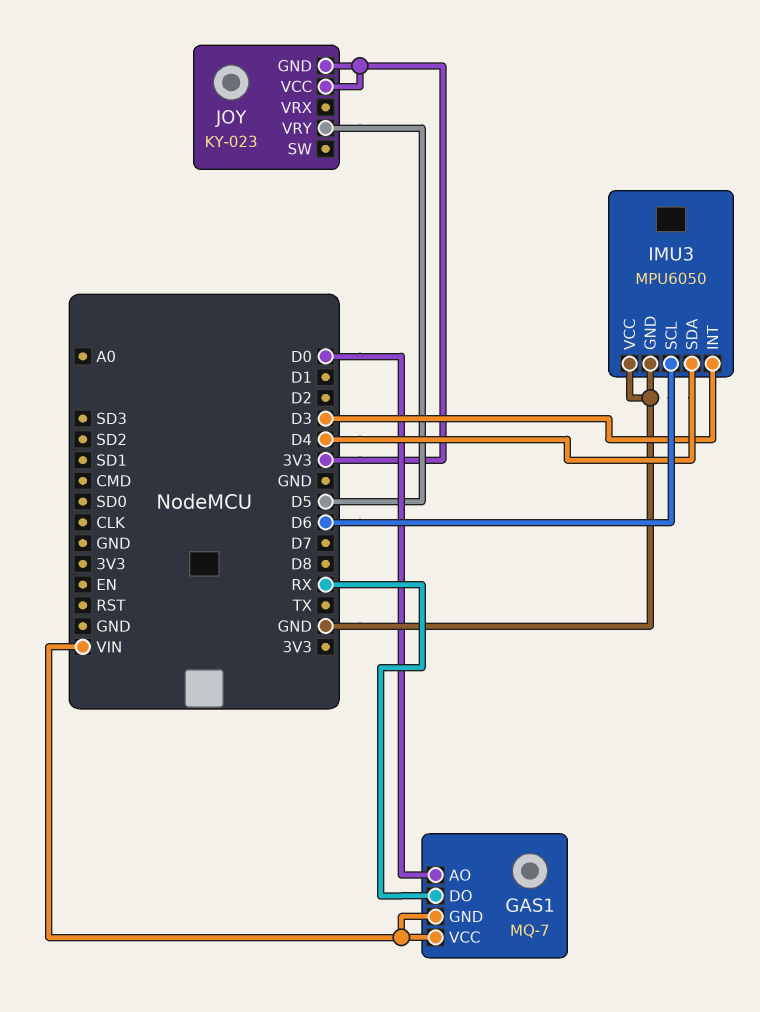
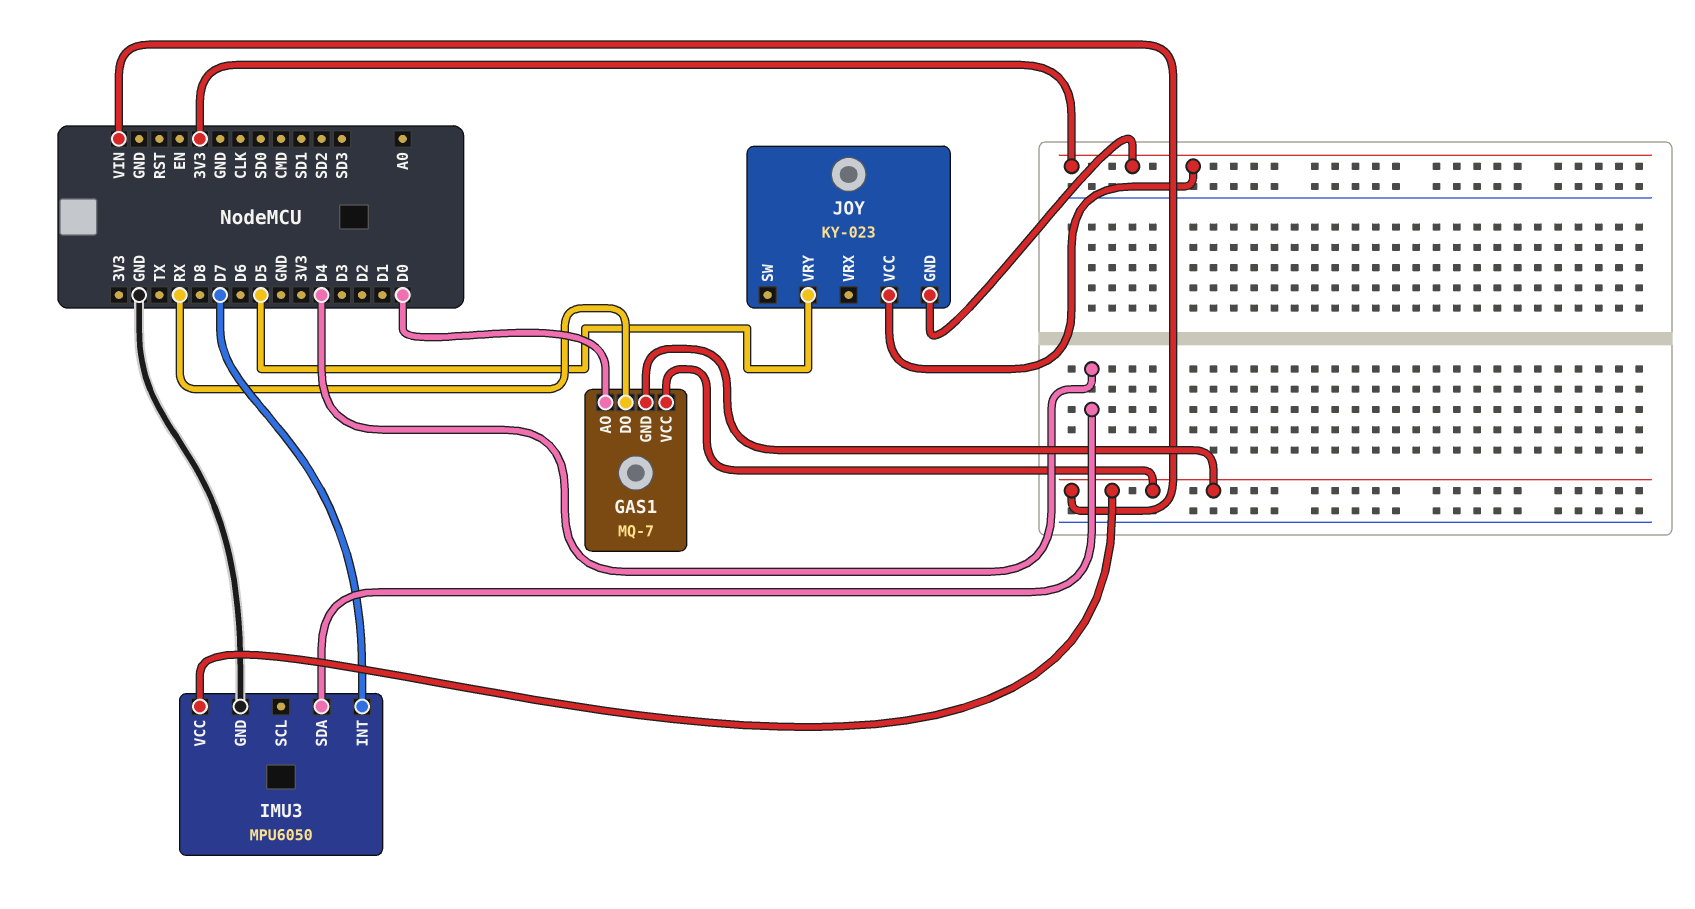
IMU3 pin INT: D3 -> D7
IMU3 pin SCL: D6 -> none
IMU3 pin VCC: GND -> VIN

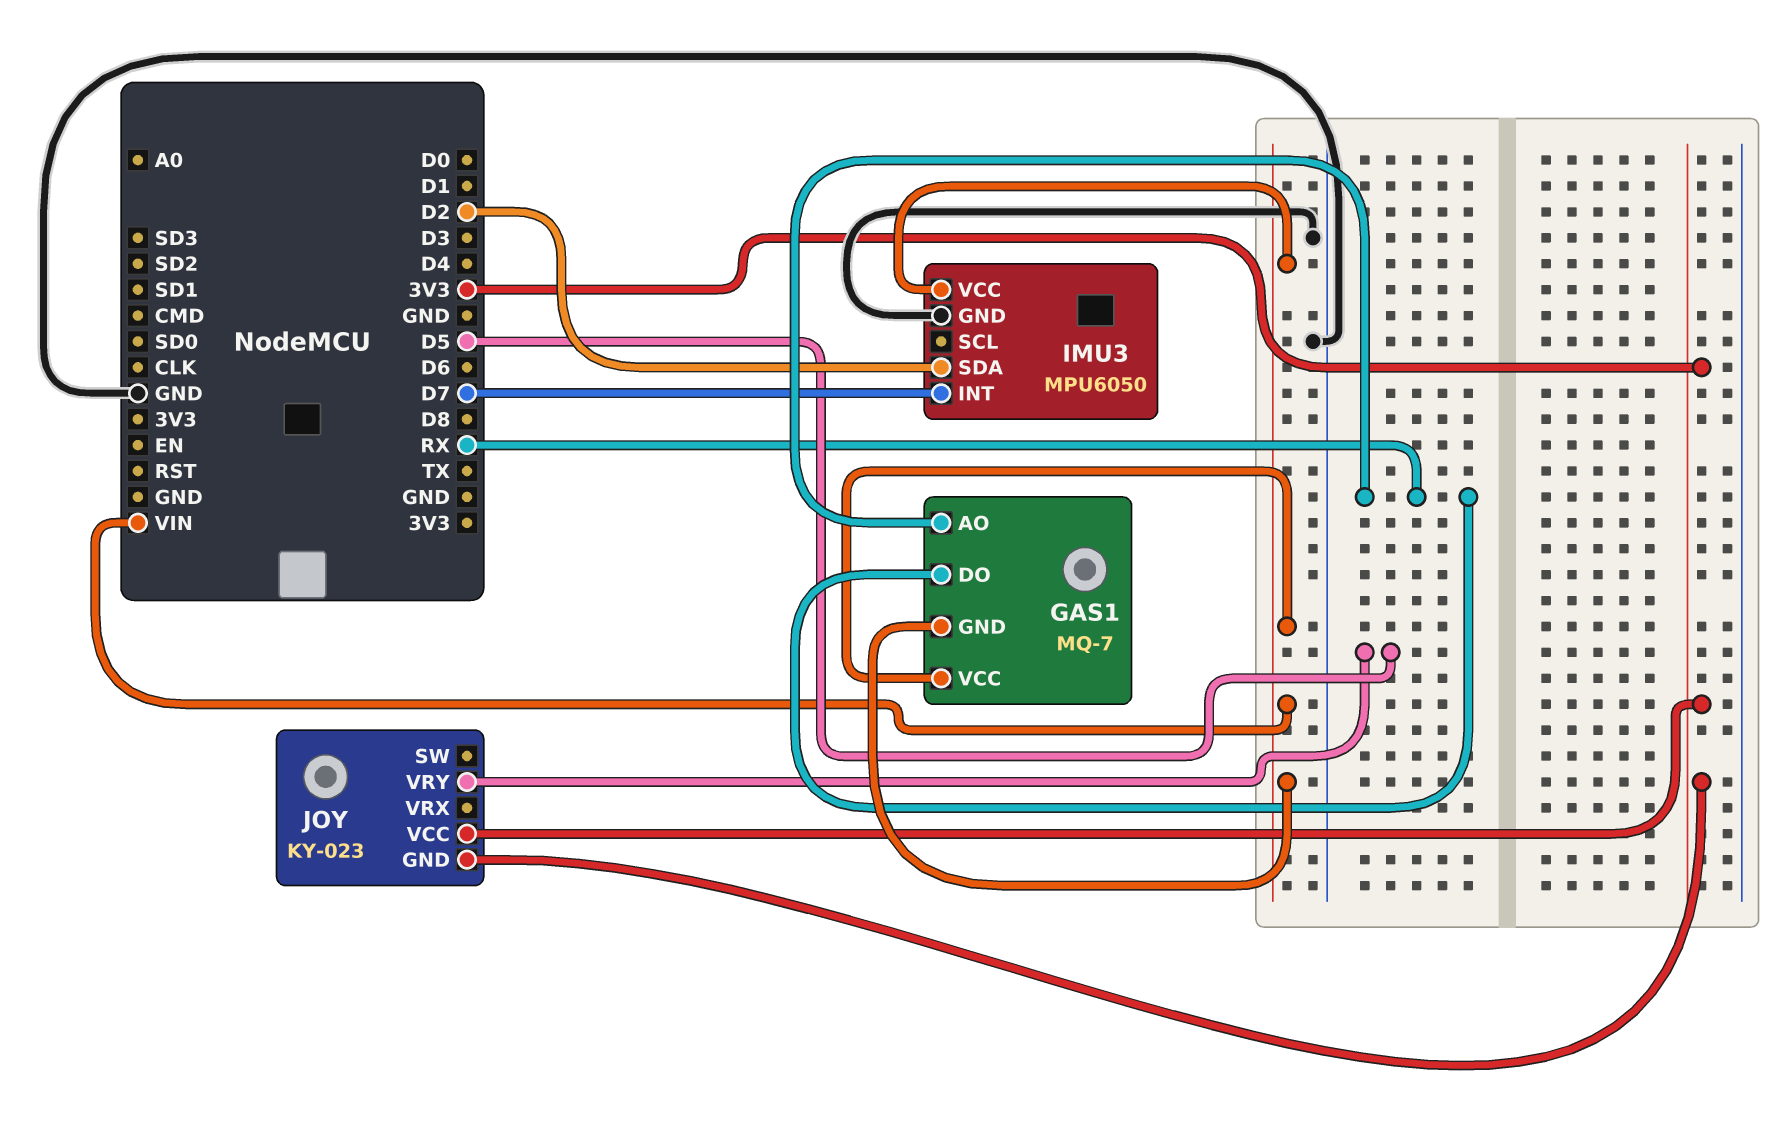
GAS1 pin AO: D0 -> RX
IMU3 pin SDA: D4 -> D2

